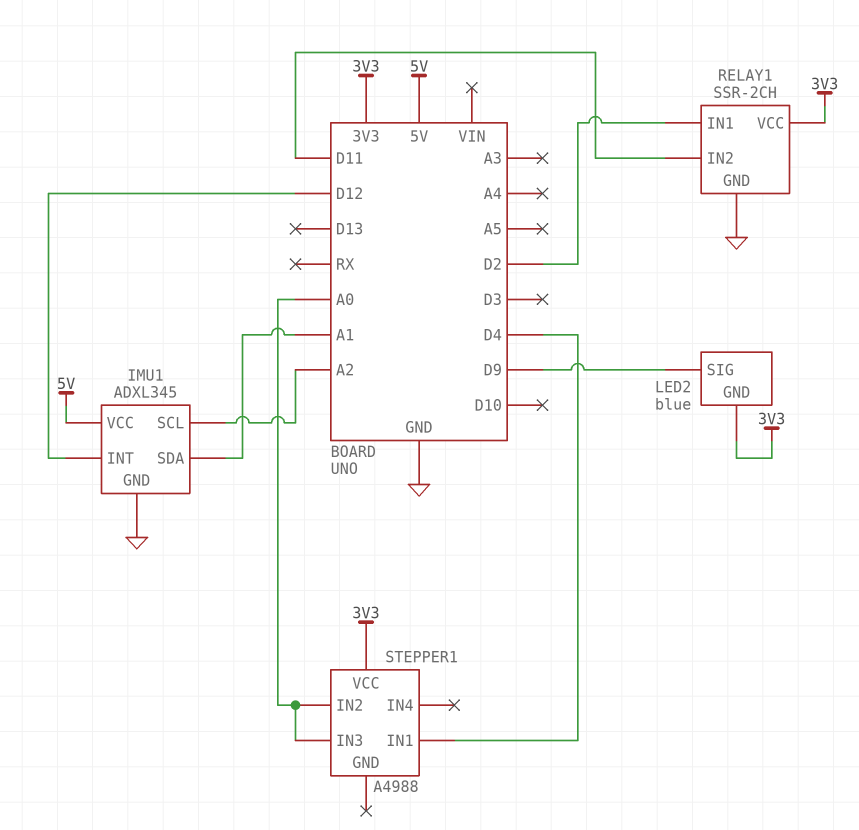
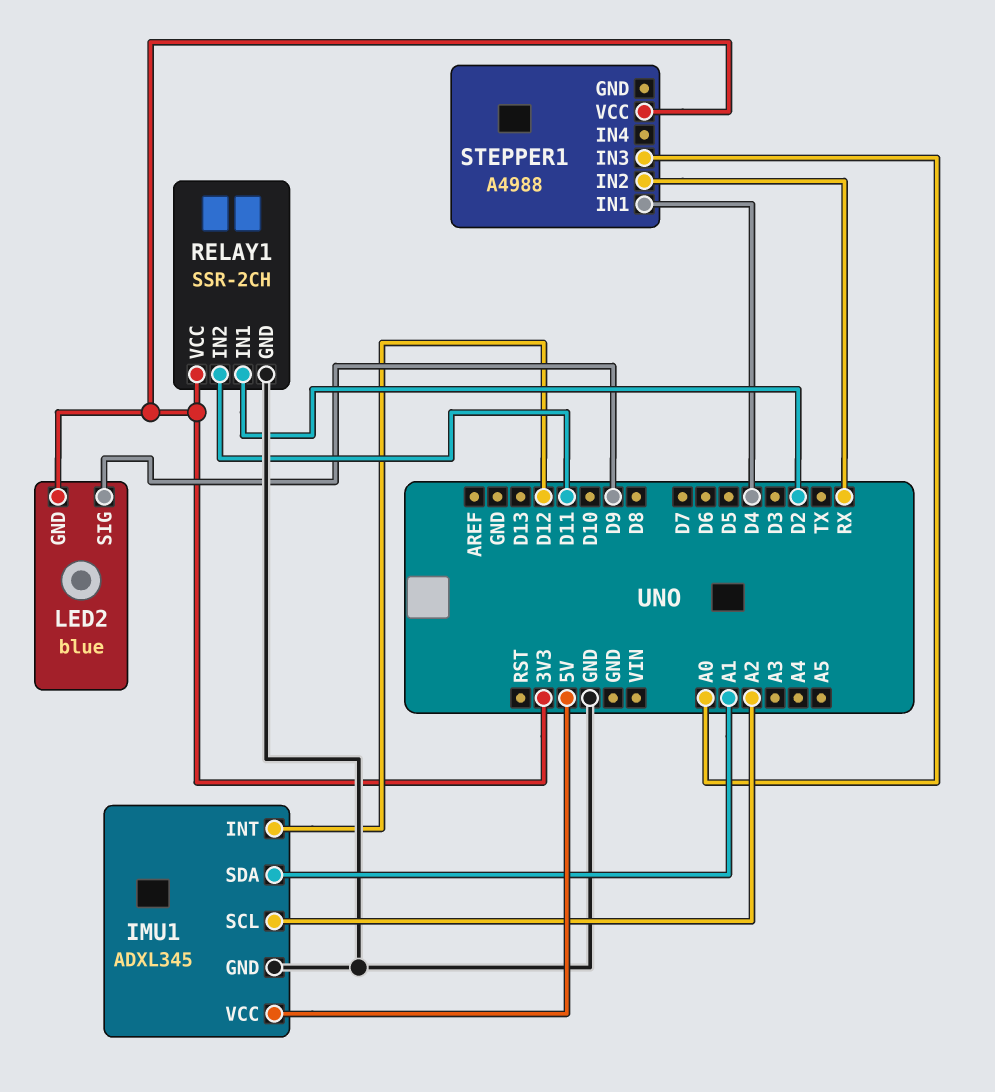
STEPPER1 pin IN2: A0 -> RX

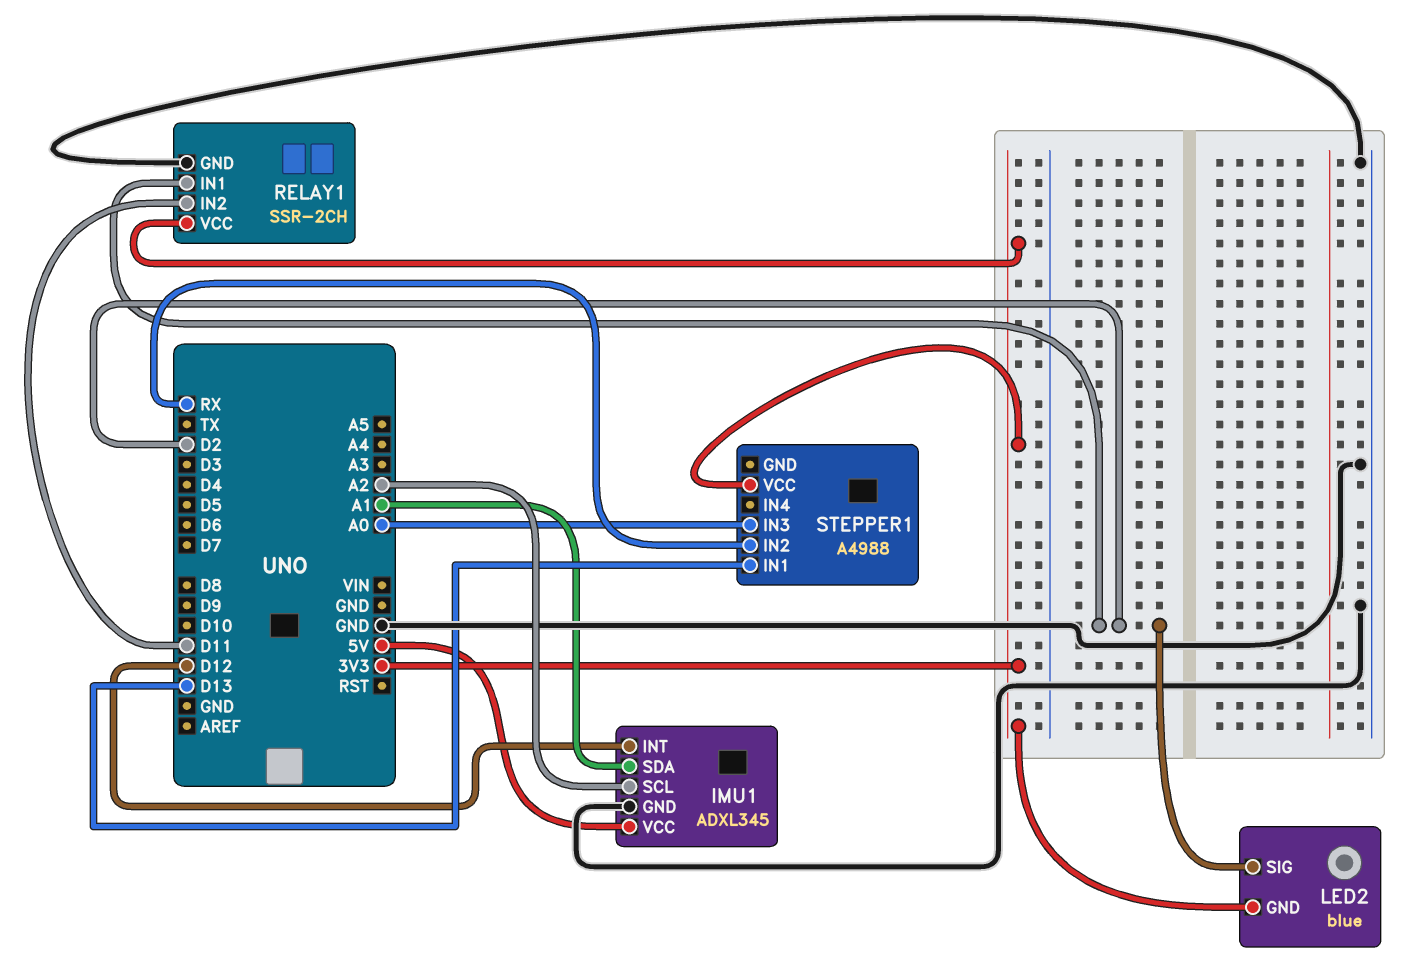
LED2 pin SIG: D9 -> D2
STEPPER1 pin IN1: D4 -> D13

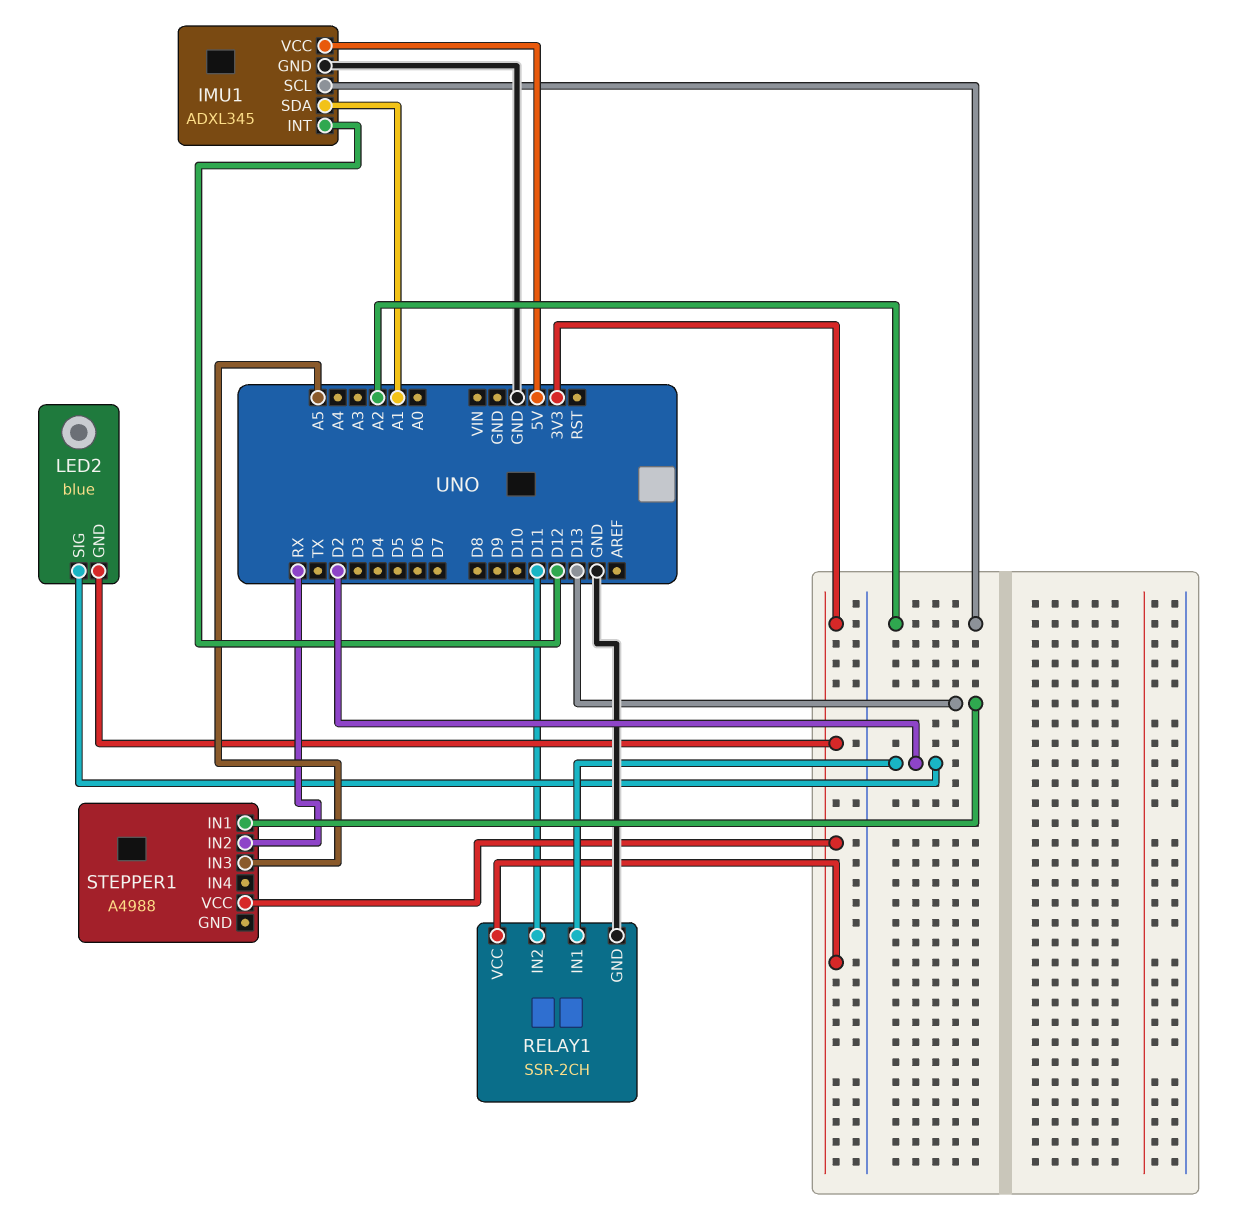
STEPPER1 pin IN3: A0 -> A5

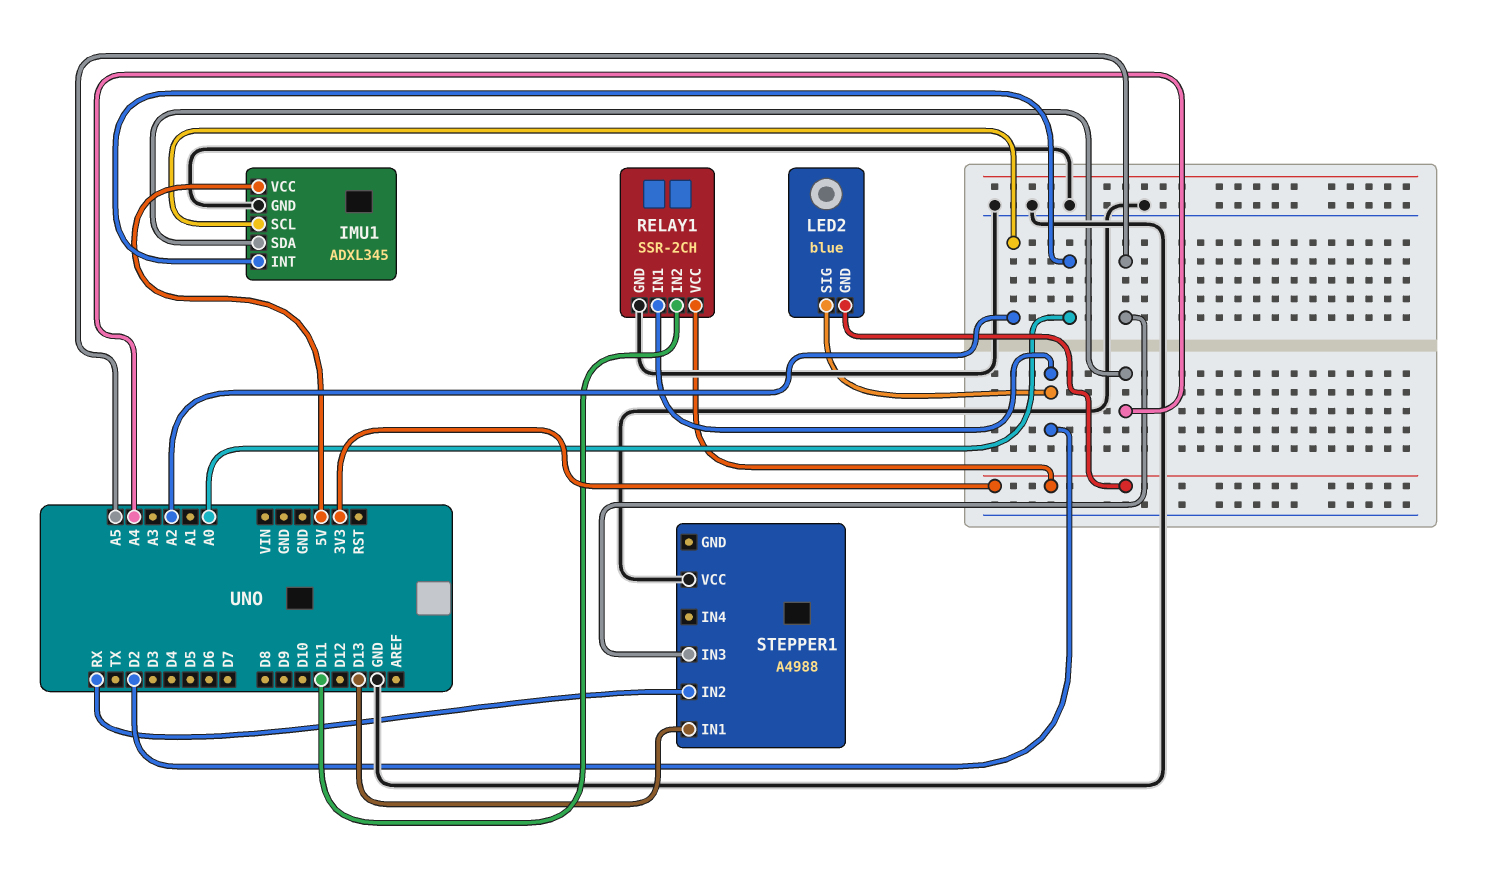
IMU1 pin INT: D12 -> A0
IMU1 pin SDA: A1 -> A4
STEPPER1 pin VCC: 3V3 -> GND

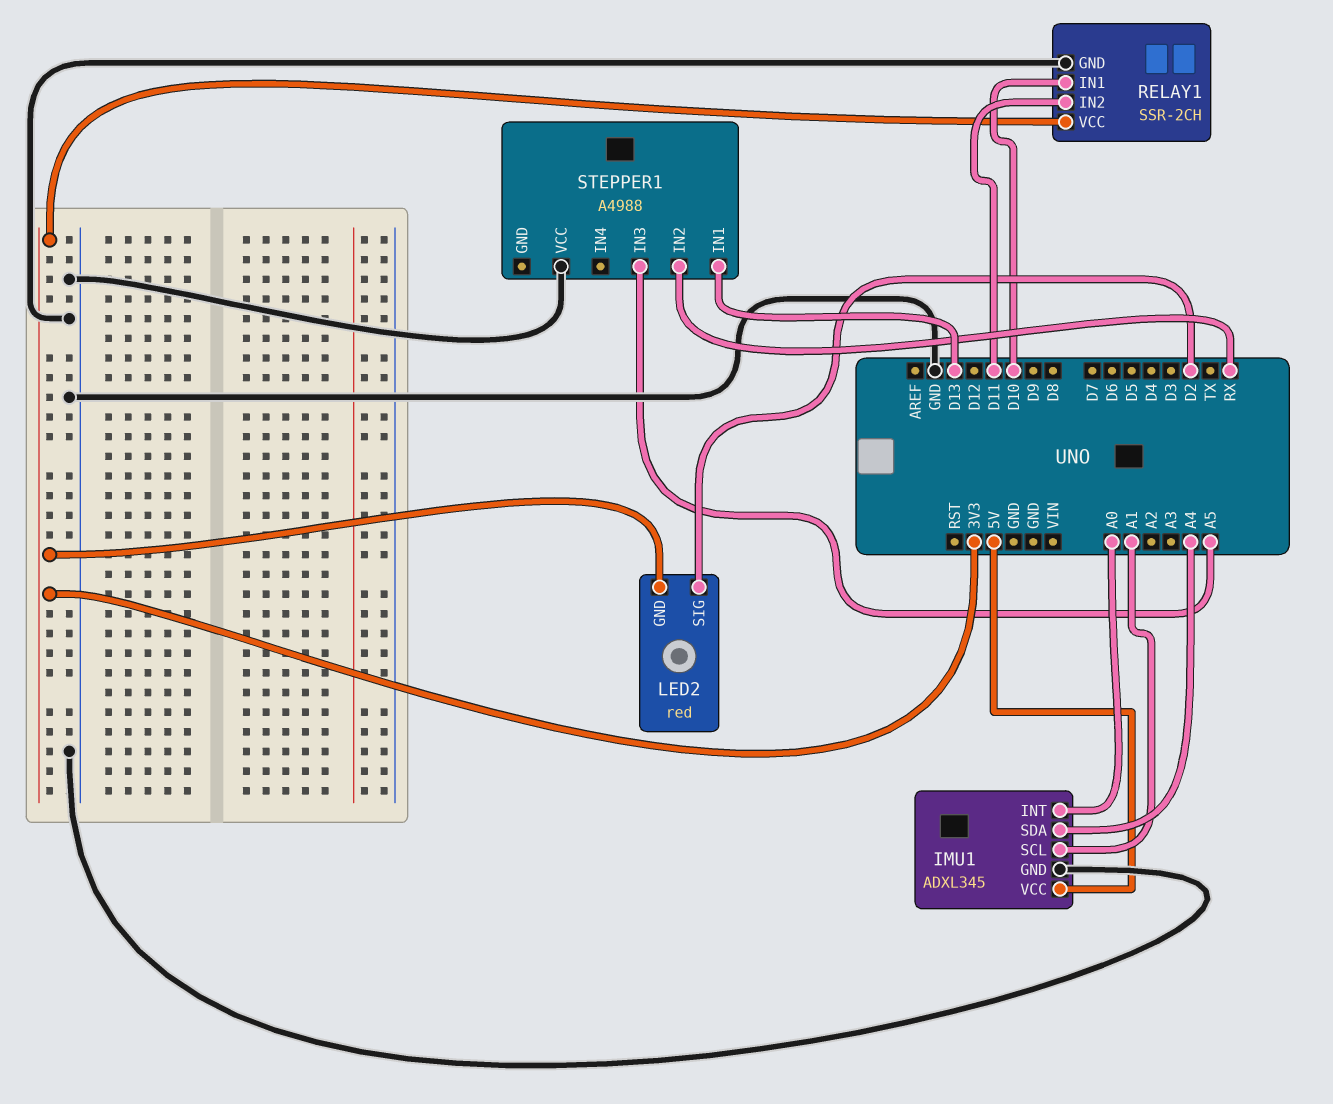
IMU1 pin SCL: A2 -> A1
LED2: blue -> red
RELAY1 pin IN1: D2 -> D10

